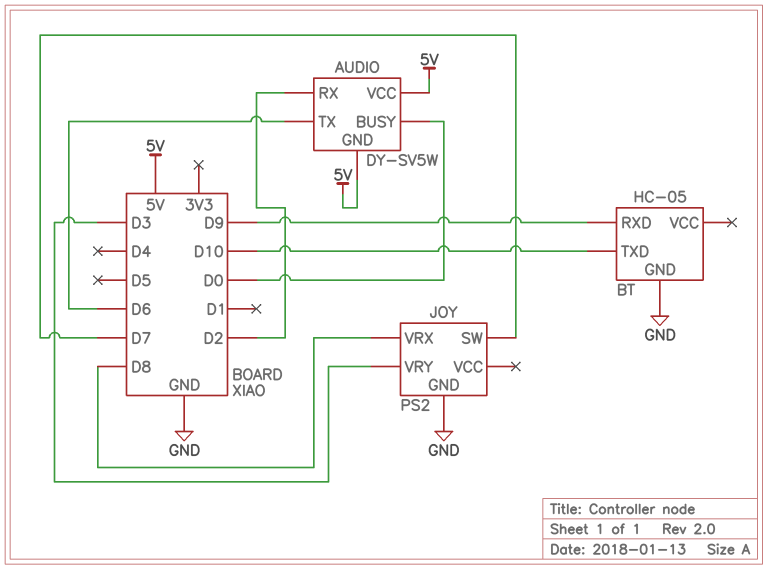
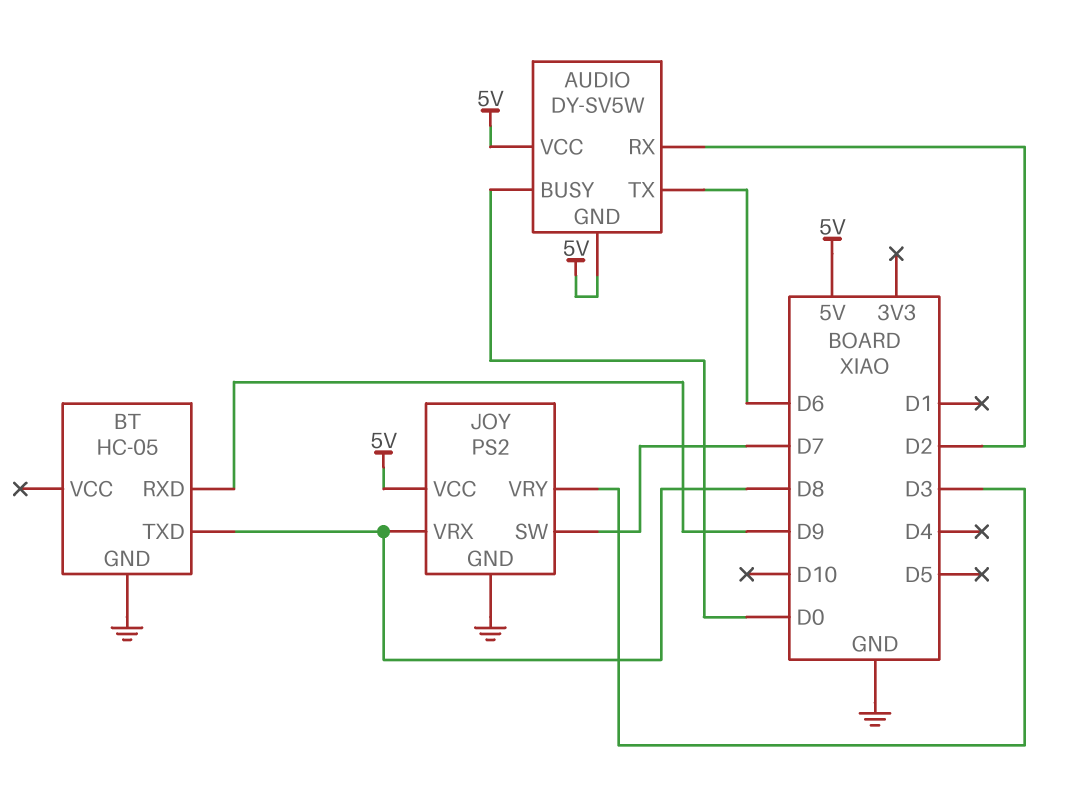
BT pin TXD: D10 -> D8
JOY pin VCC: none -> 5V

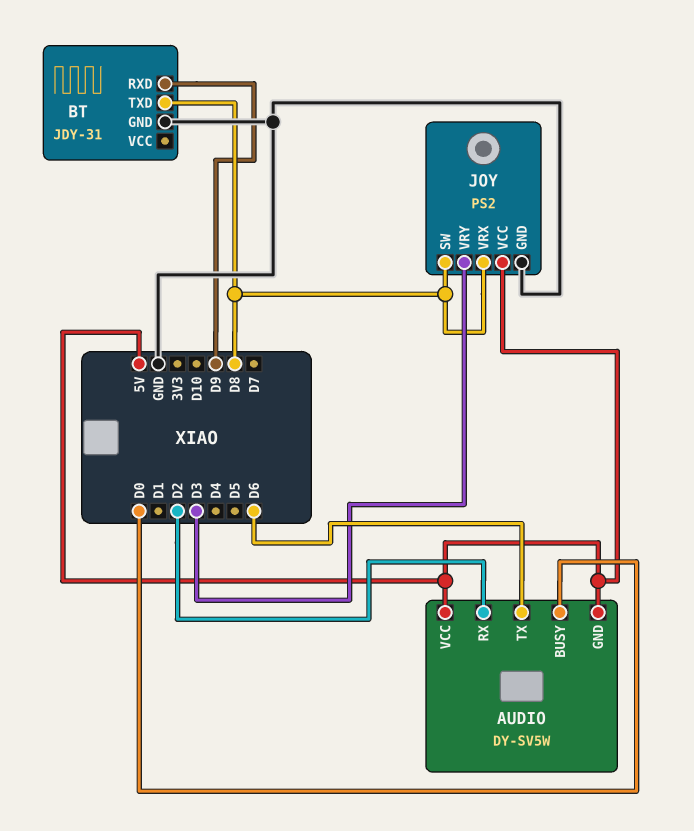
BT: HC-05 -> JDY-31
JOY pin SW: D7 -> D8

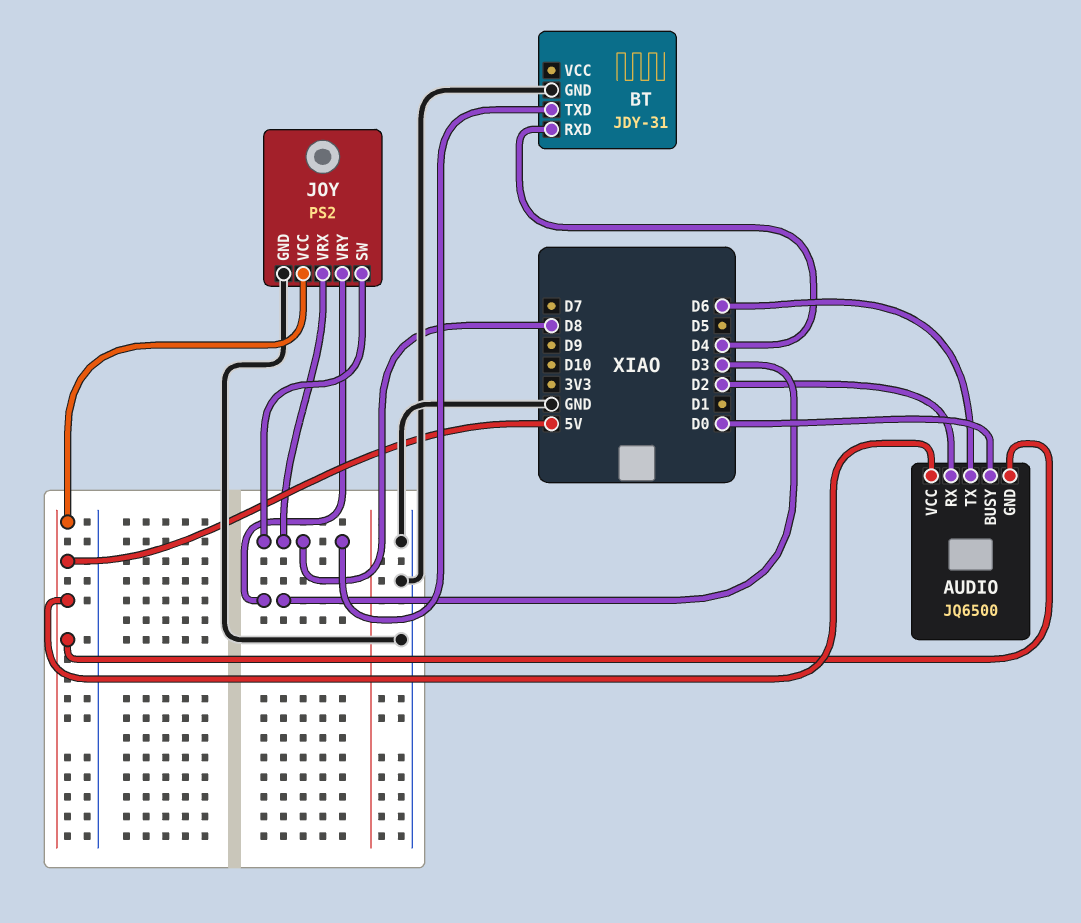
AUDIO: DY-SV5W -> JQ6500
BT pin RXD: D9 -> D4

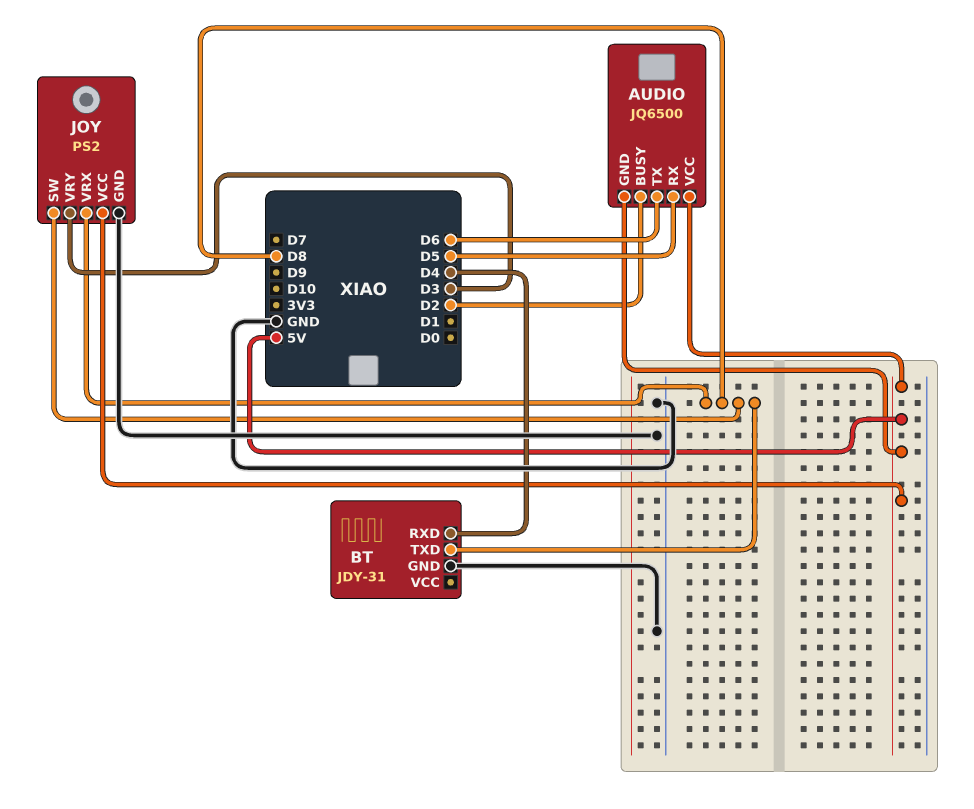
AUDIO pin BUSY: D0 -> D2
AUDIO pin RX: D2 -> D5

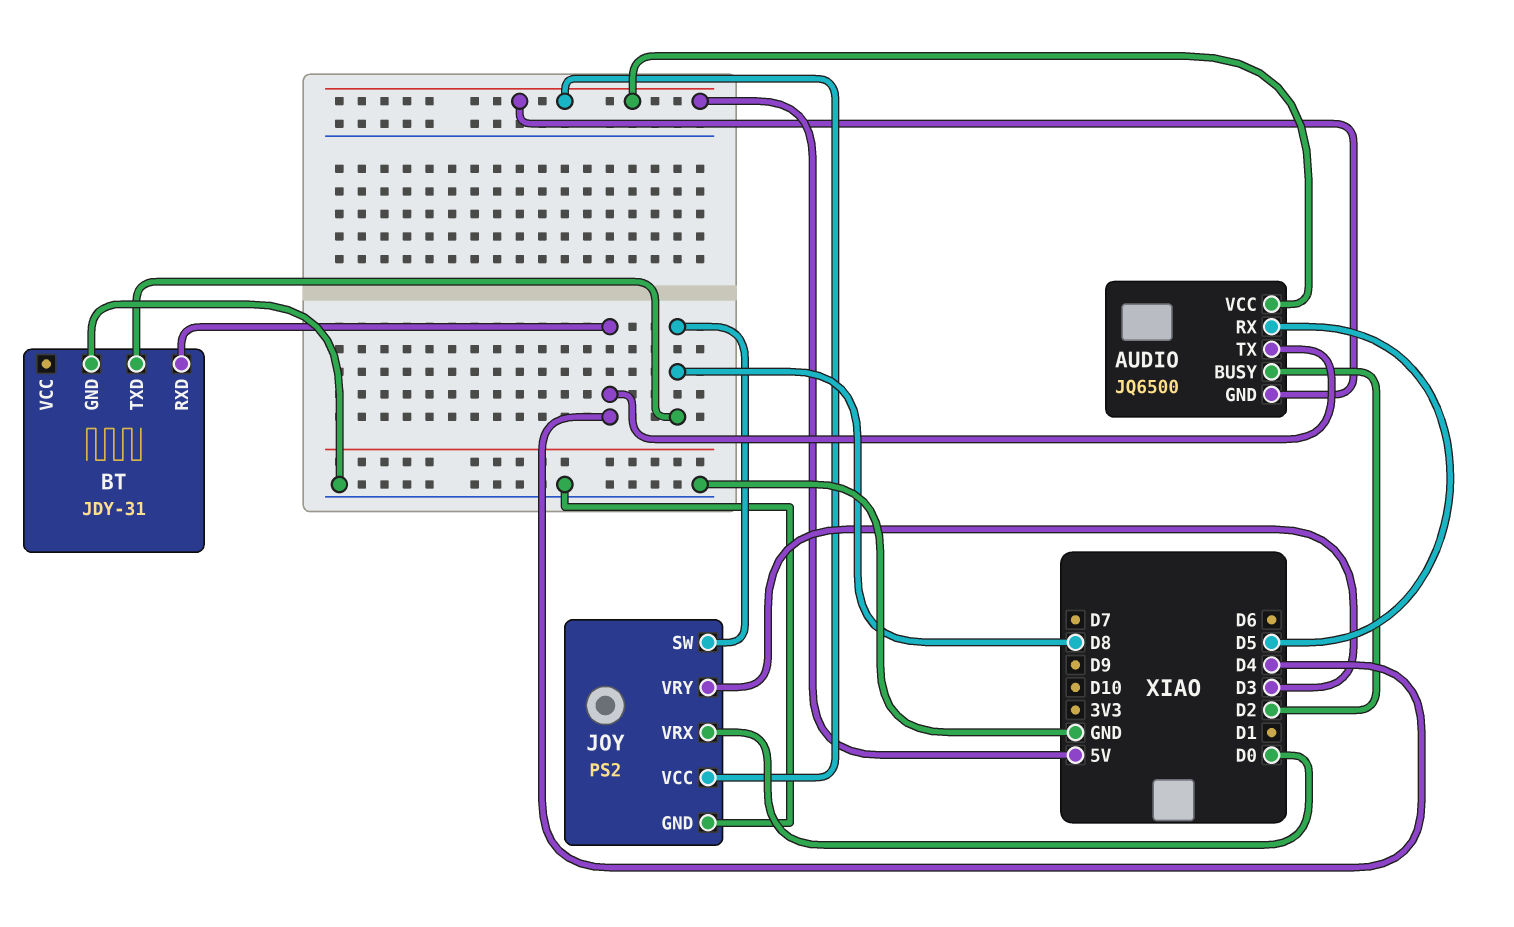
AUDIO pin TX: D6 -> D4
JOY pin VRX: D8 -> D0

